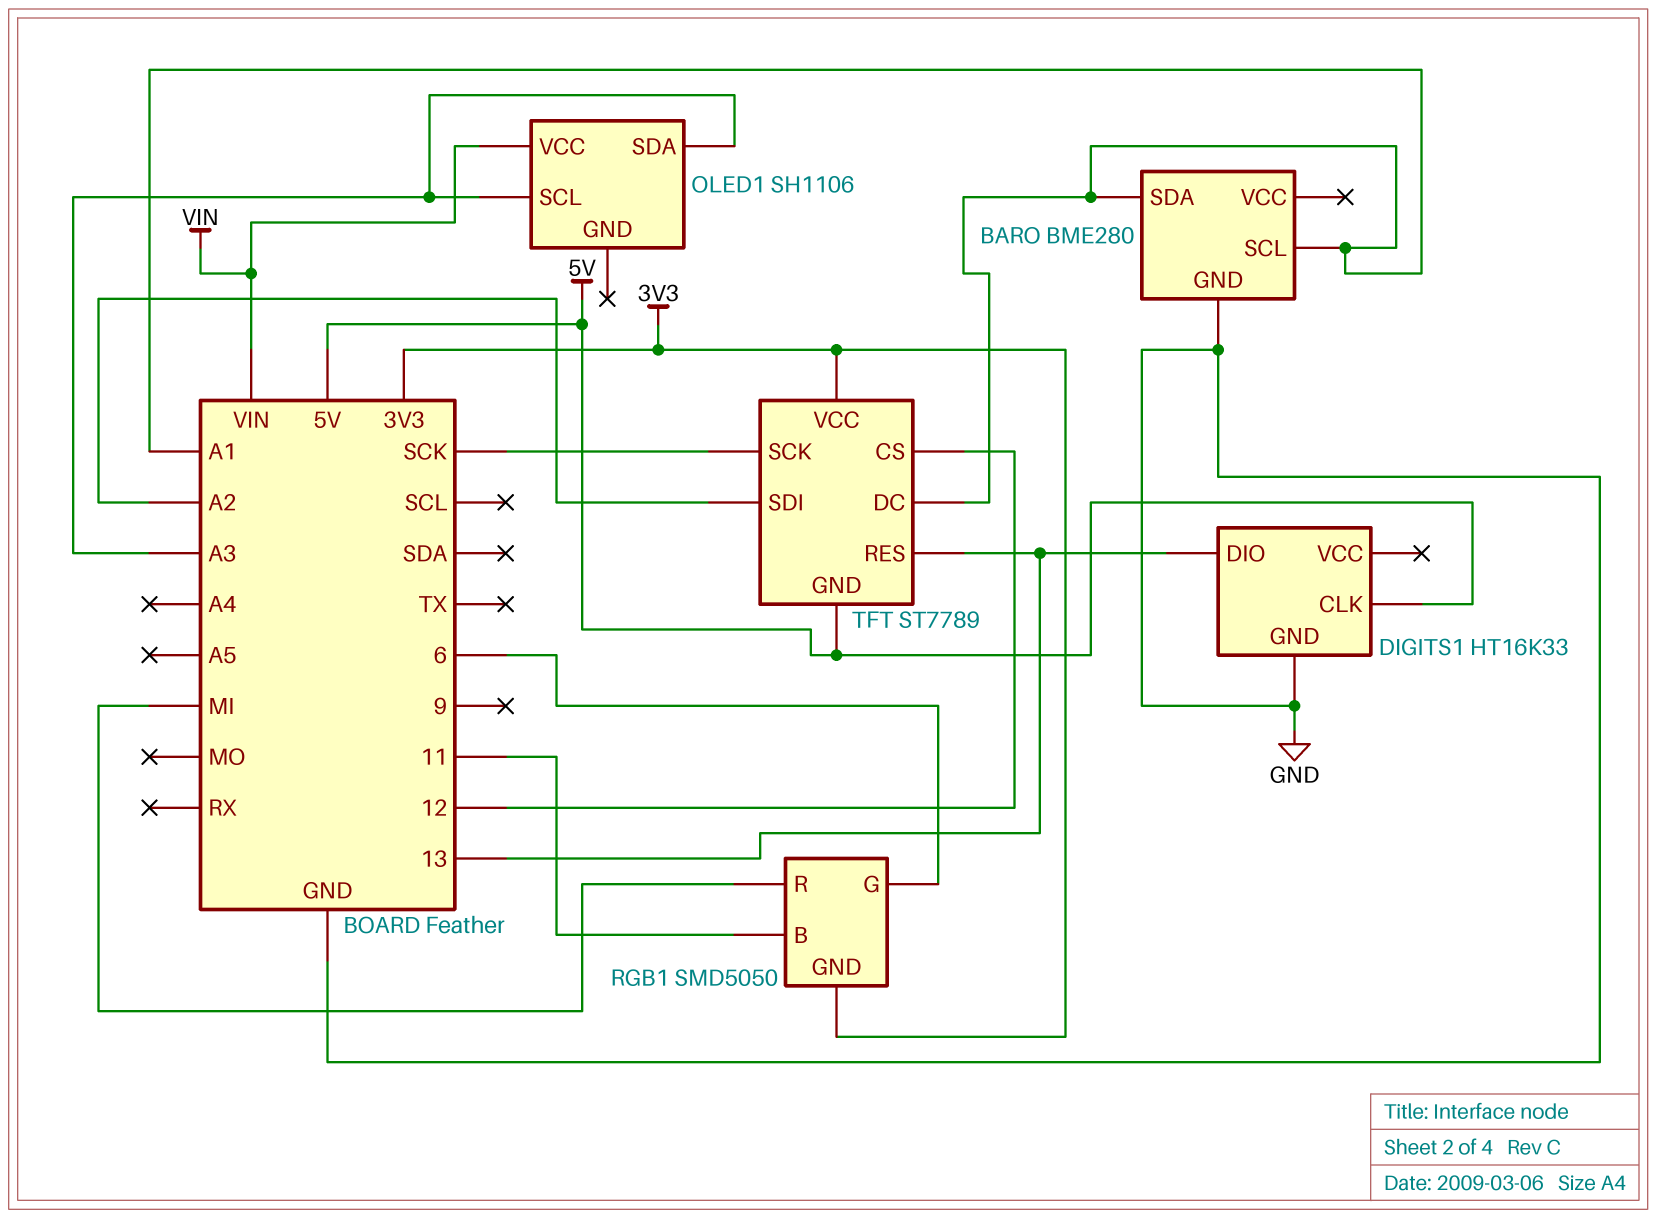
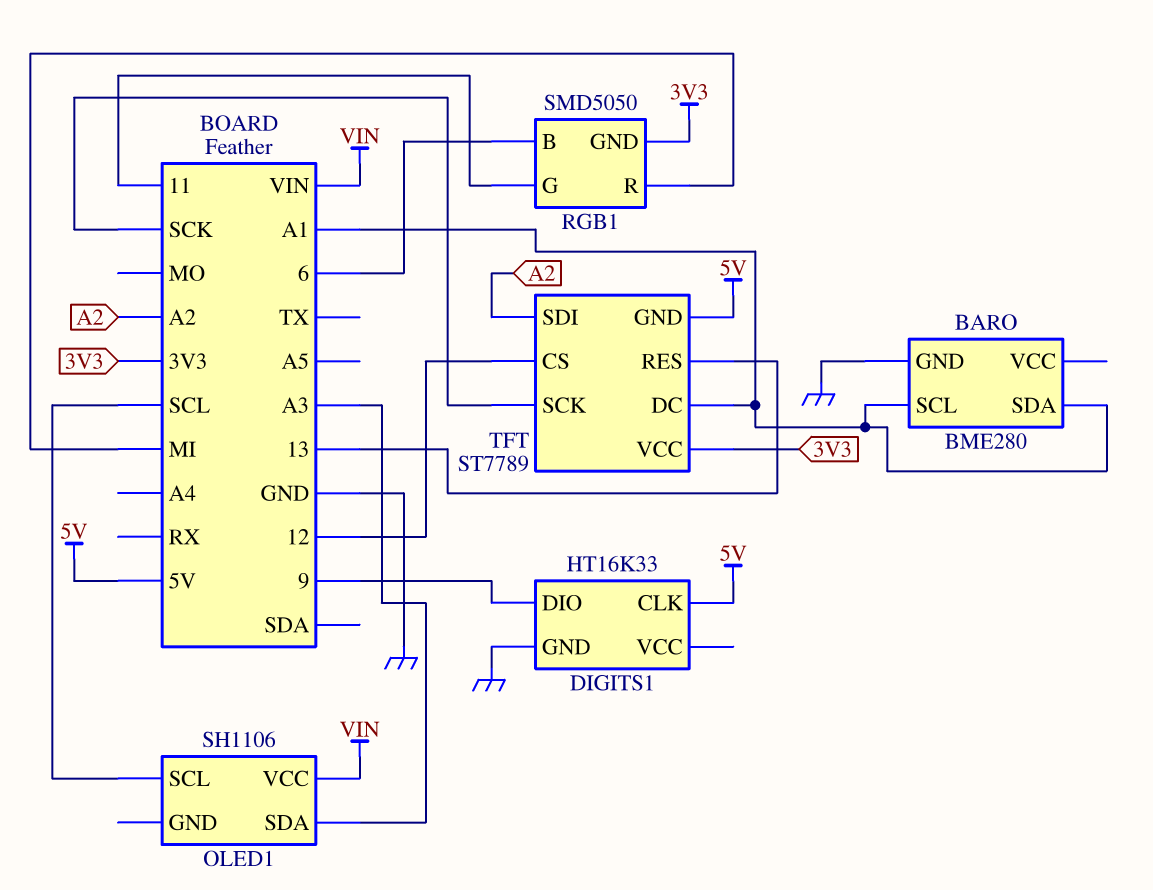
DIGITS1 pin DIO: 13 -> 9
OLED1 pin SCL: A3 -> SCL
RGB1 pin B: 11 -> 6
RGB1 pin G: 6 -> 11

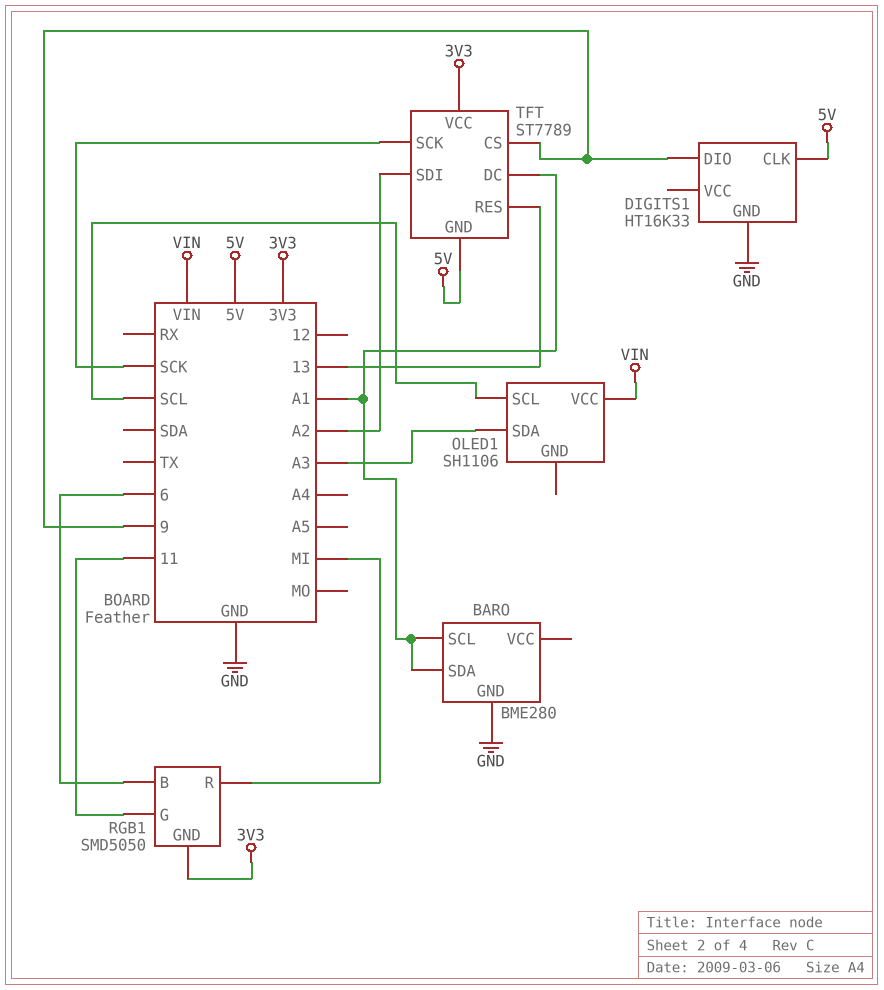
TFT pin CS: 12 -> 9

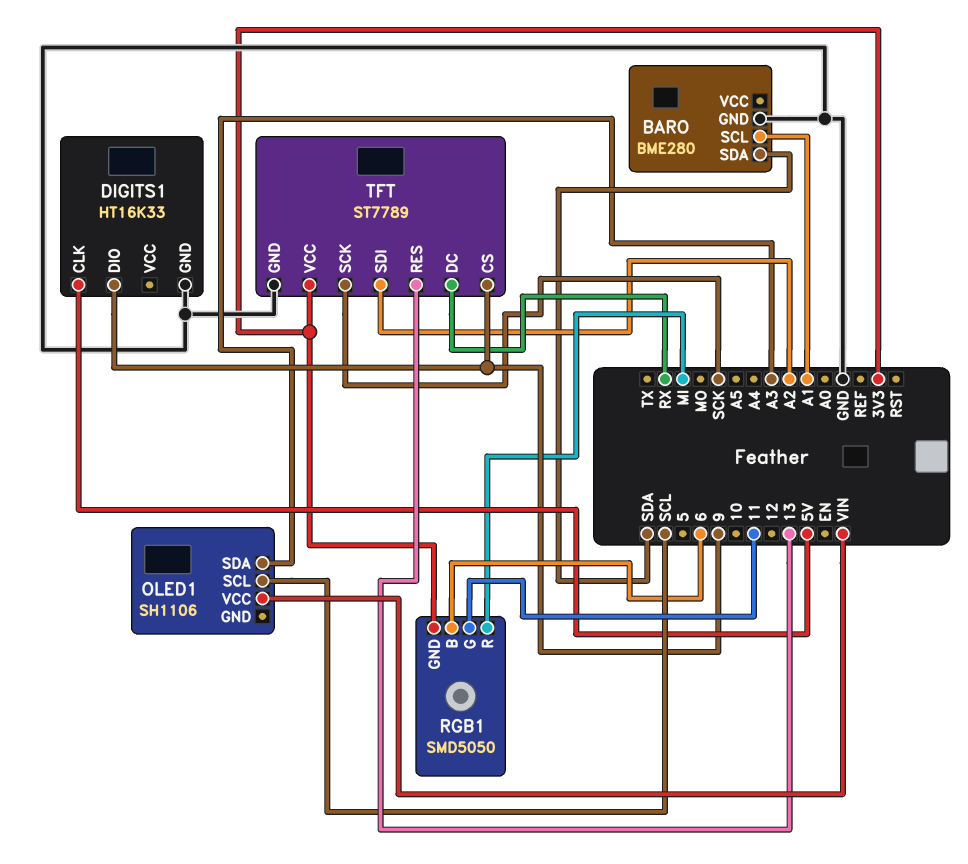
BARO pin SDA: A1 -> SDA
TFT pin DC: A1 -> RX
TFT pin GND: 5V -> GND

